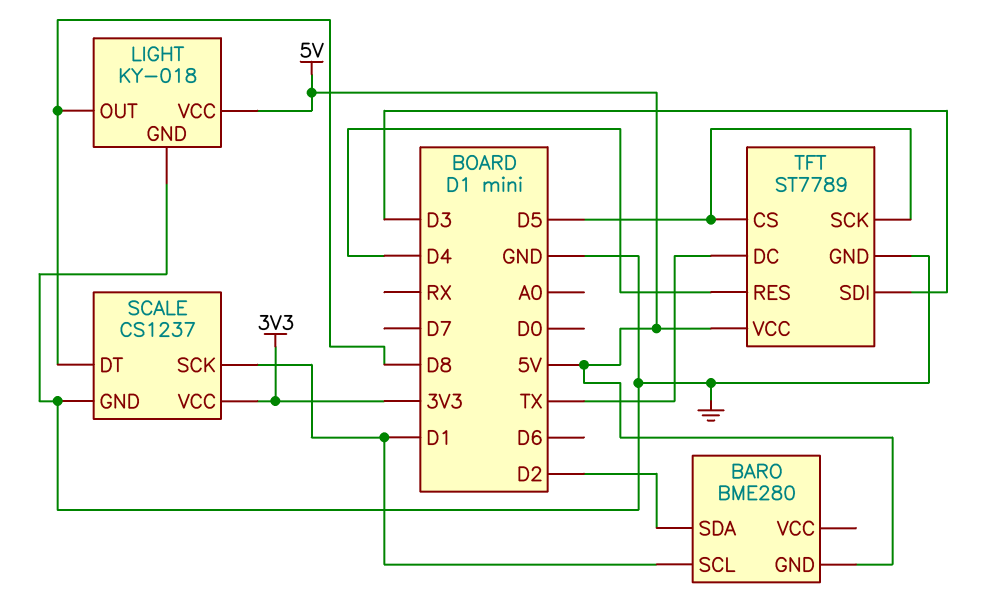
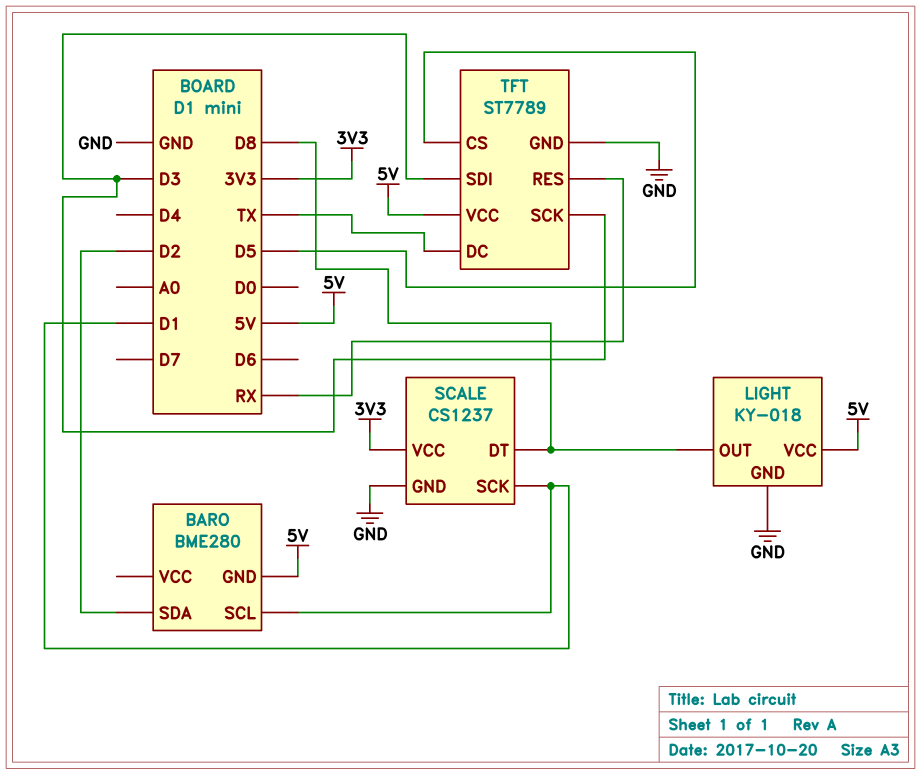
TFT pin RES: D4 -> RX
TFT pin SCK: D5 -> D3

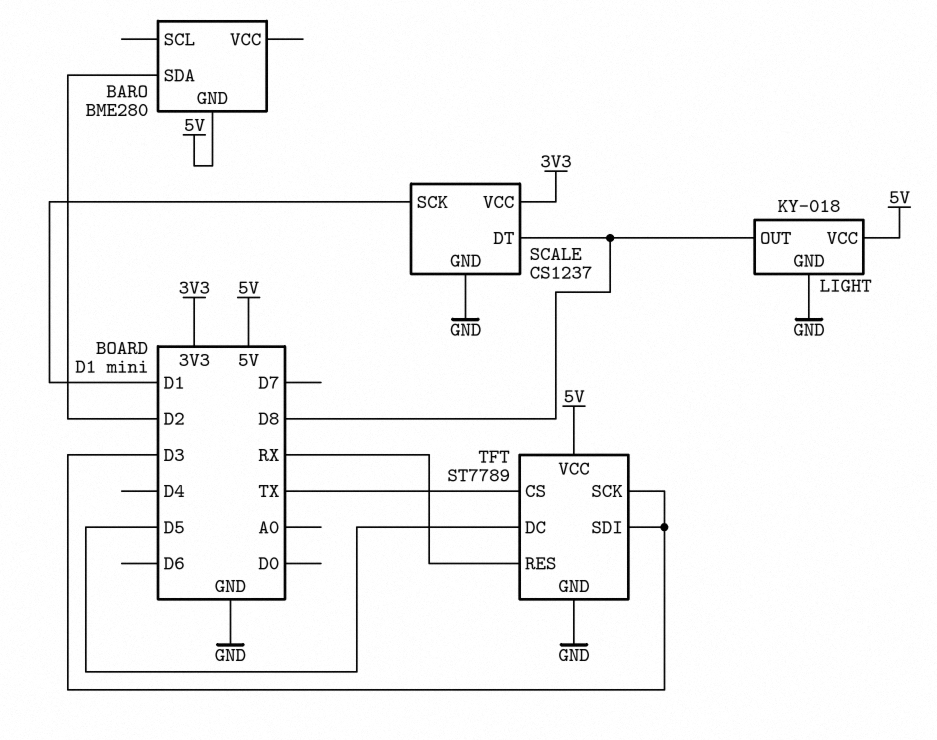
BARO pin SCL: D1 -> none
TFT pin CS: D5 -> TX
TFT pin DC: TX -> D5

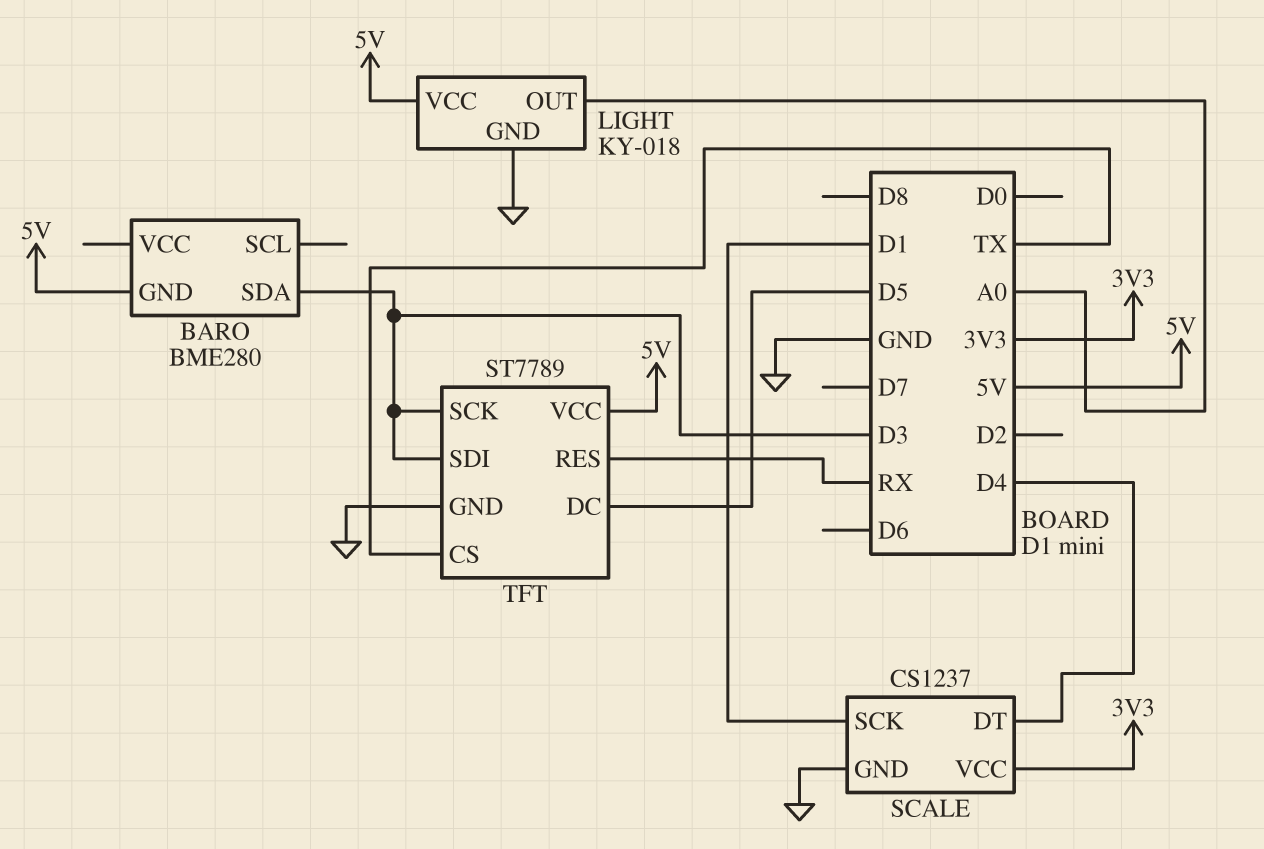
BARO pin SDA: D2 -> D3
LIGHT pin OUT: D8 -> A0
SCALE pin DT: D8 -> D4

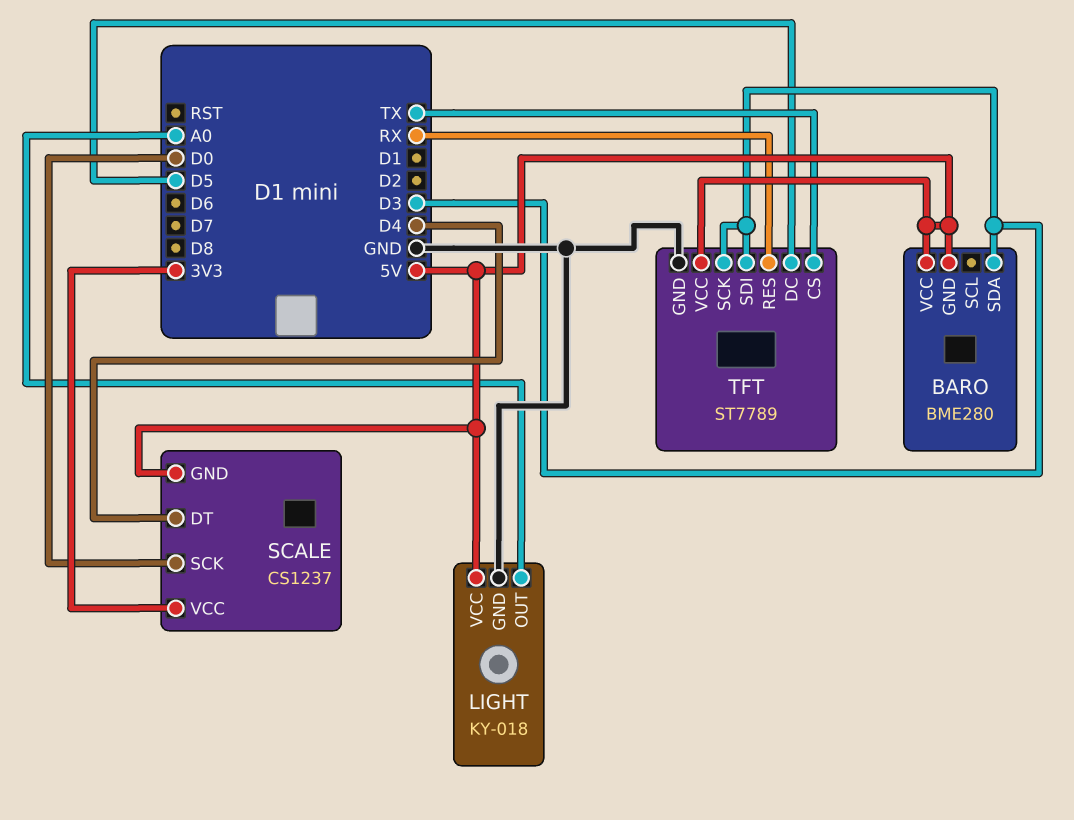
BARO pin VCC: none -> 5V
SCALE pin GND: GND -> 5V
SCALE pin SCK: D1 -> D0

